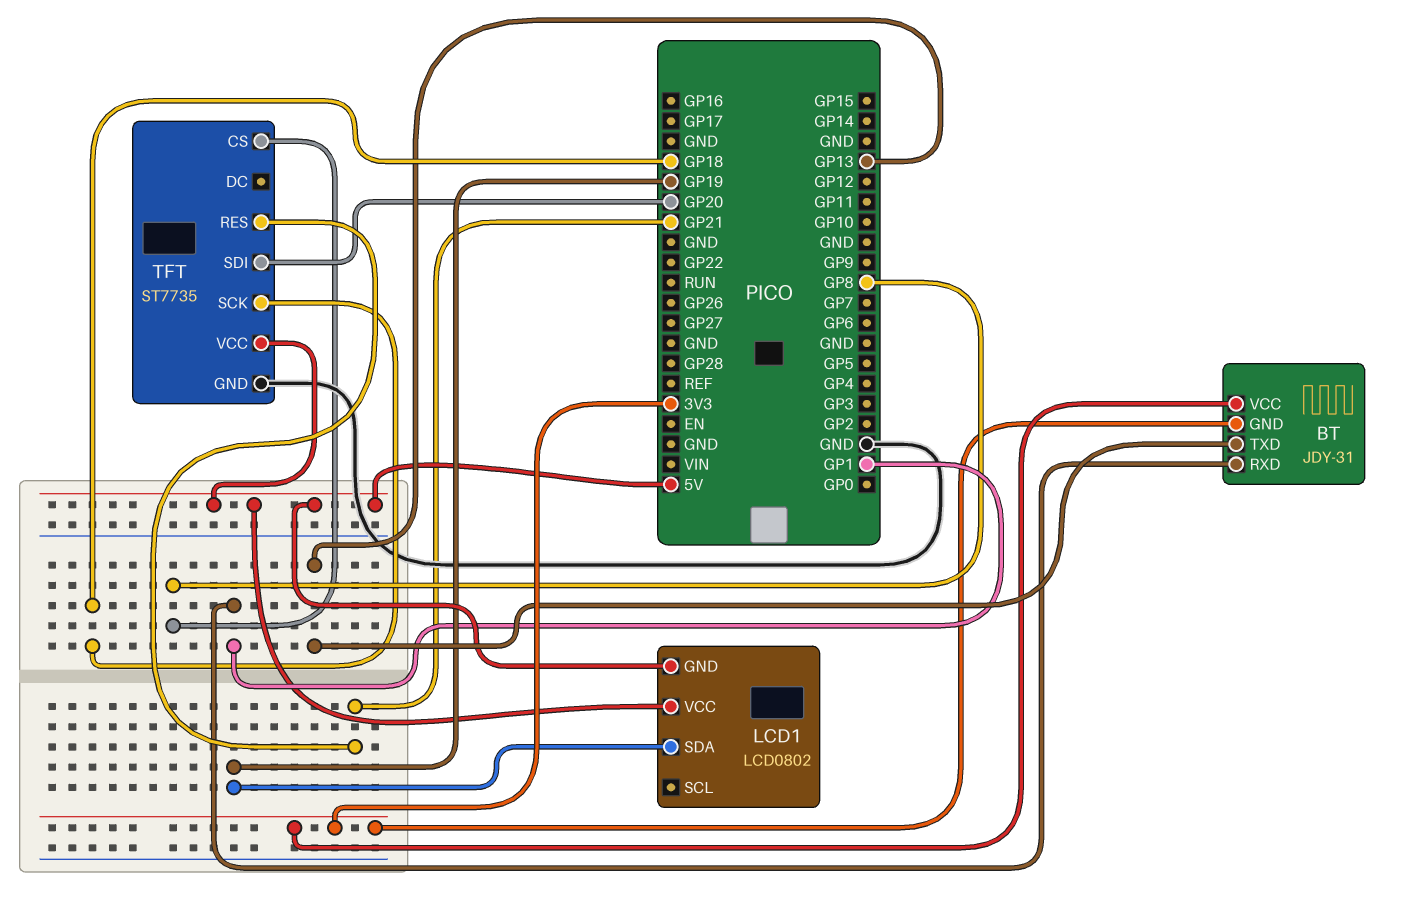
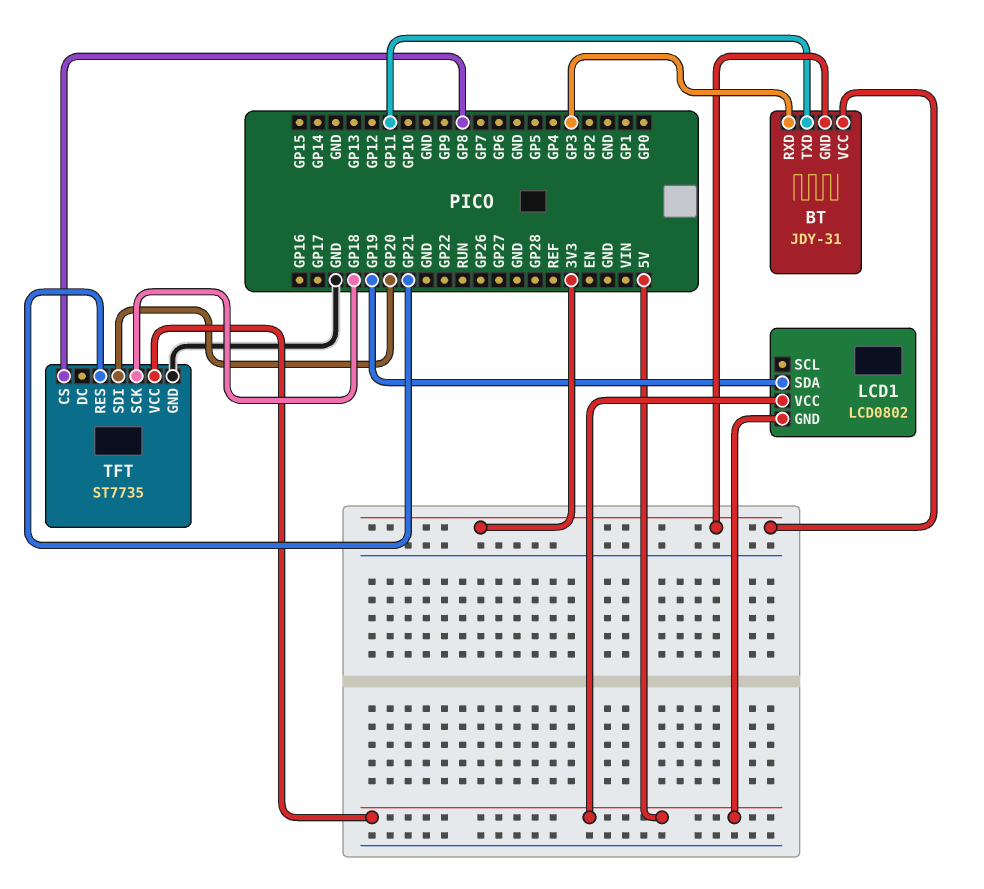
BT pin RXD: GP1 -> GP3
BT pin TXD: GP13 -> GP11

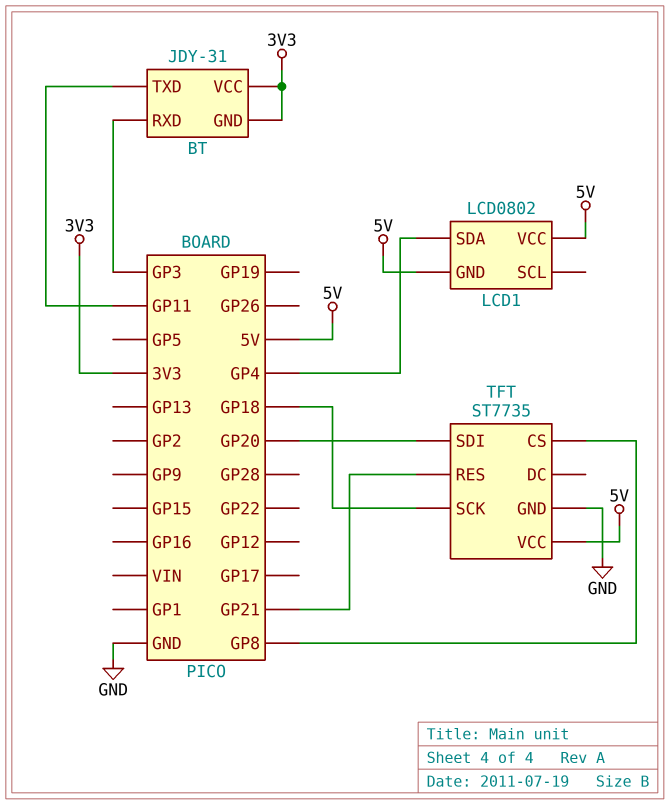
LCD1 pin SDA: GP19 -> GP4

